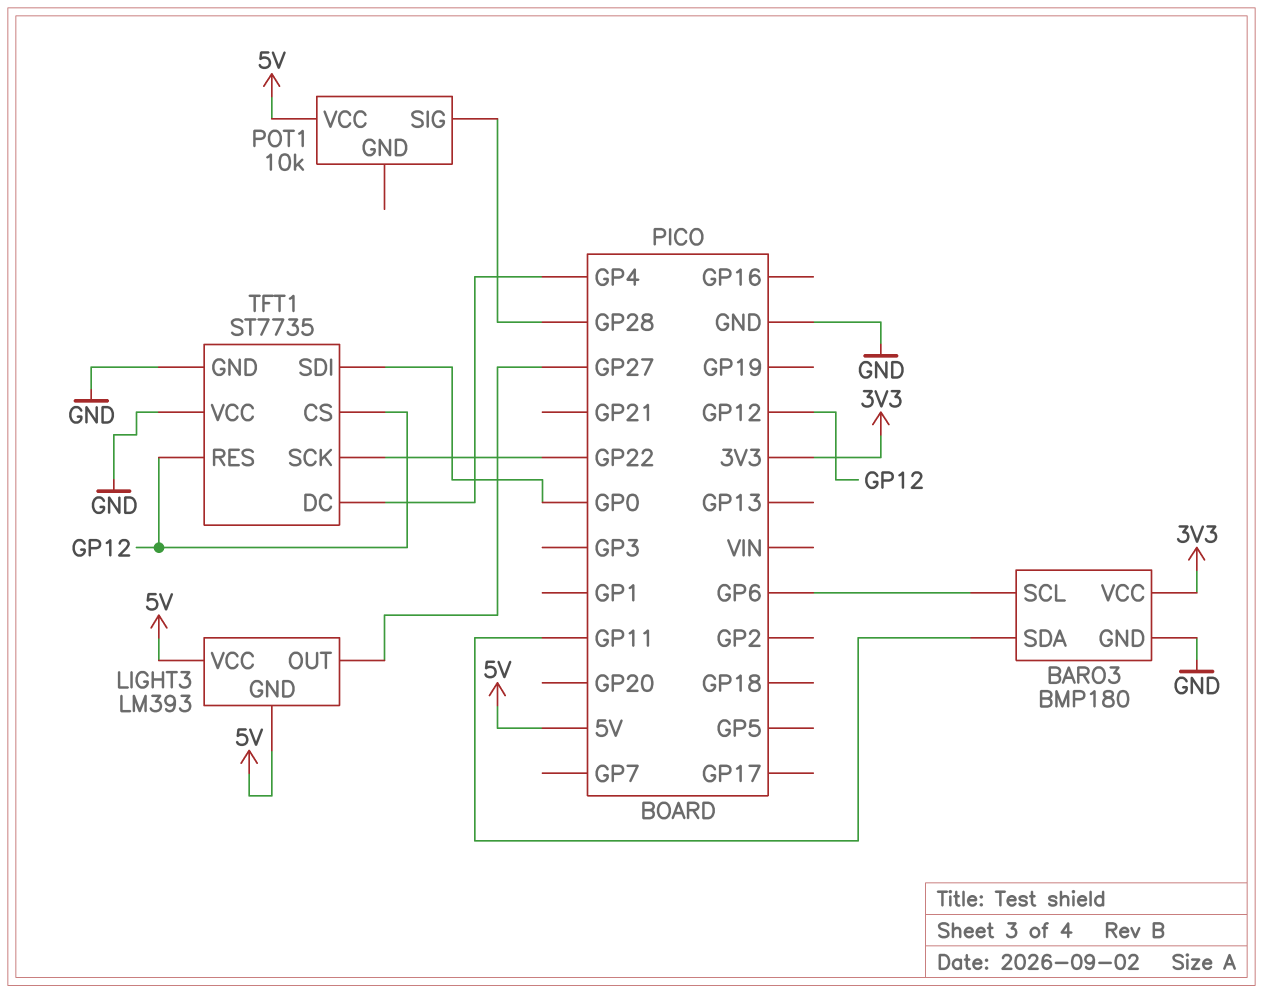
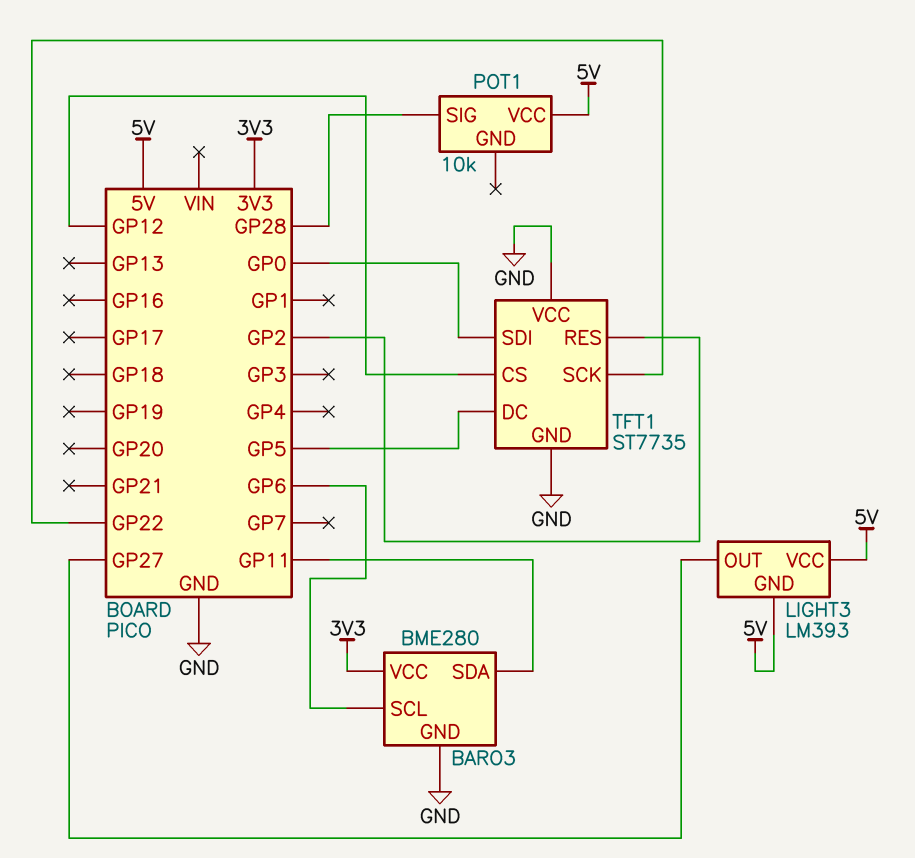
BARO3: BMP180 -> BME280
TFT1 pin DC: GP4 -> GP5
TFT1 pin RES: GP12 -> GP2

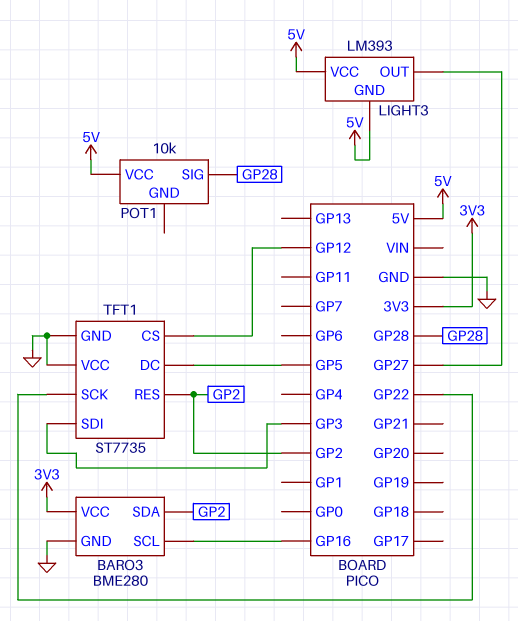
BARO3 pin SCL: GP6 -> GP16
BARO3 pin SDA: GP11 -> GP2
TFT1 pin SDI: GP0 -> GP3

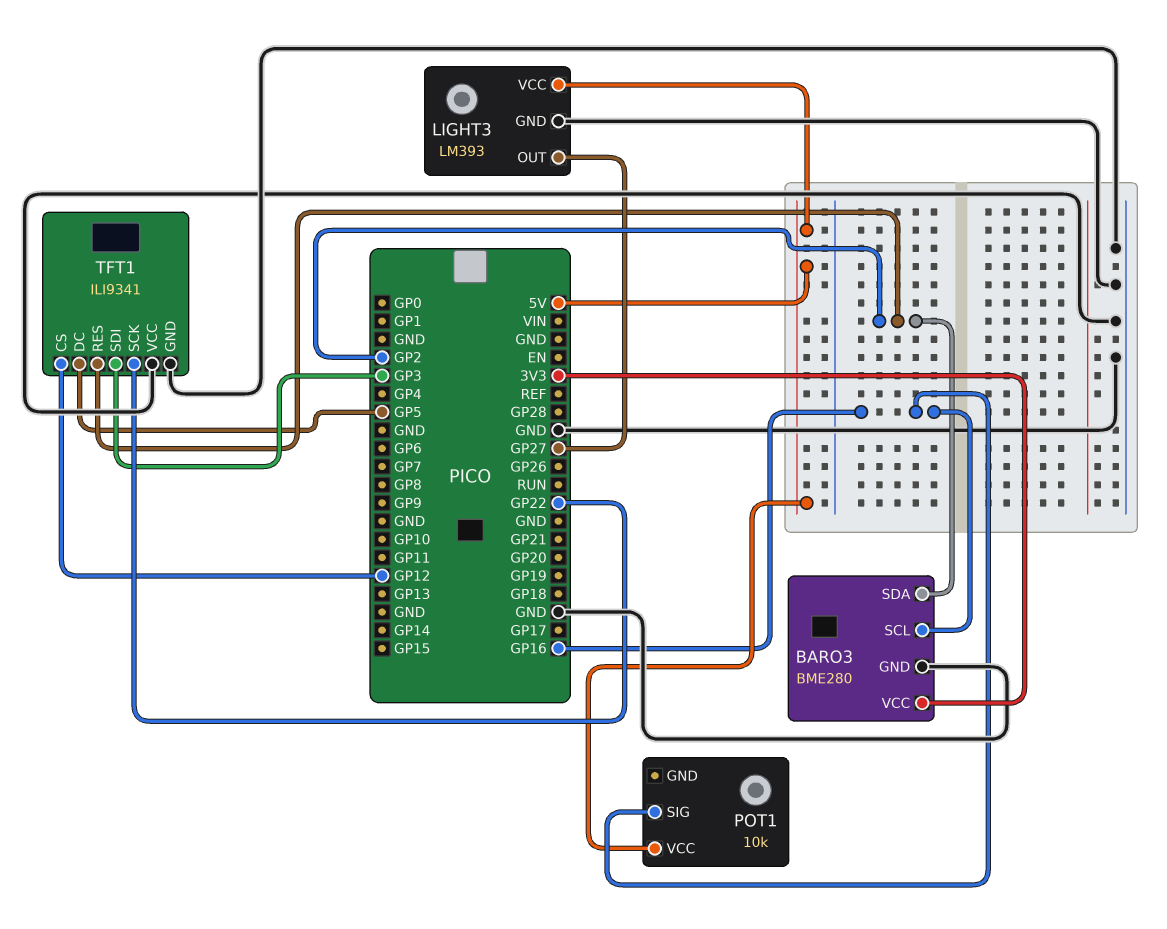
LIGHT3 pin GND: 5V -> GND
POT1 pin SIG: GP28 -> GP16
TFT1: ST7735 -> ILI9341

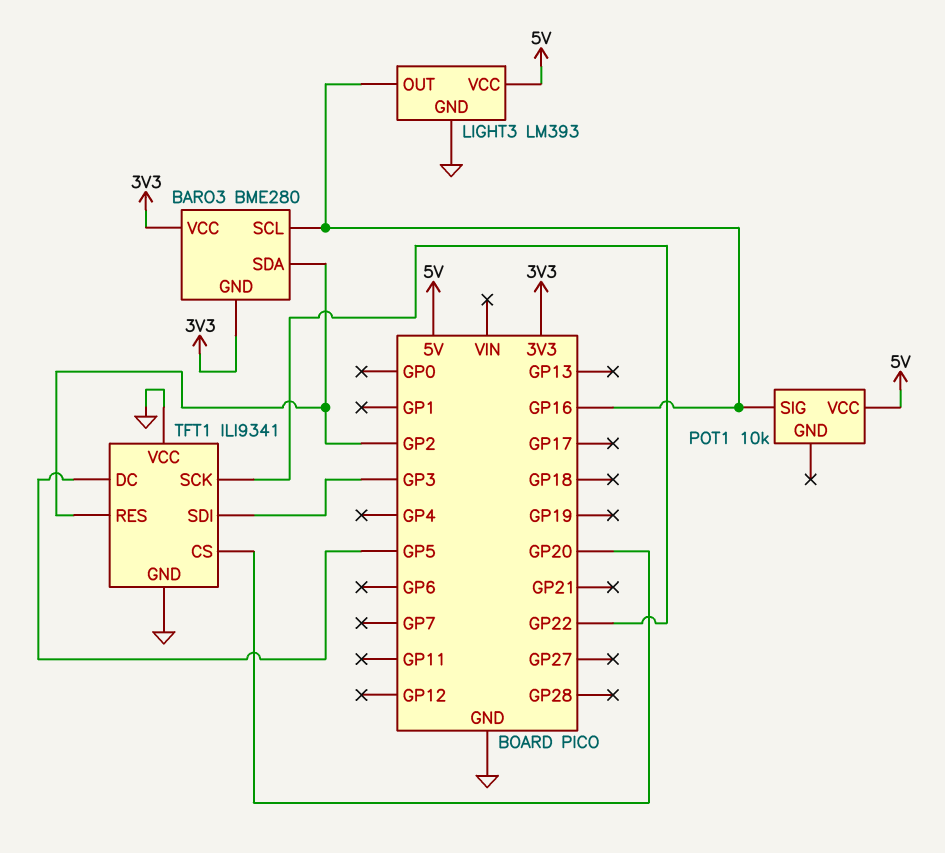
BARO3 pin GND: GND -> 3V3
LIGHT3 pin OUT: GP27 -> GP16
TFT1 pin CS: GP12 -> GP20

